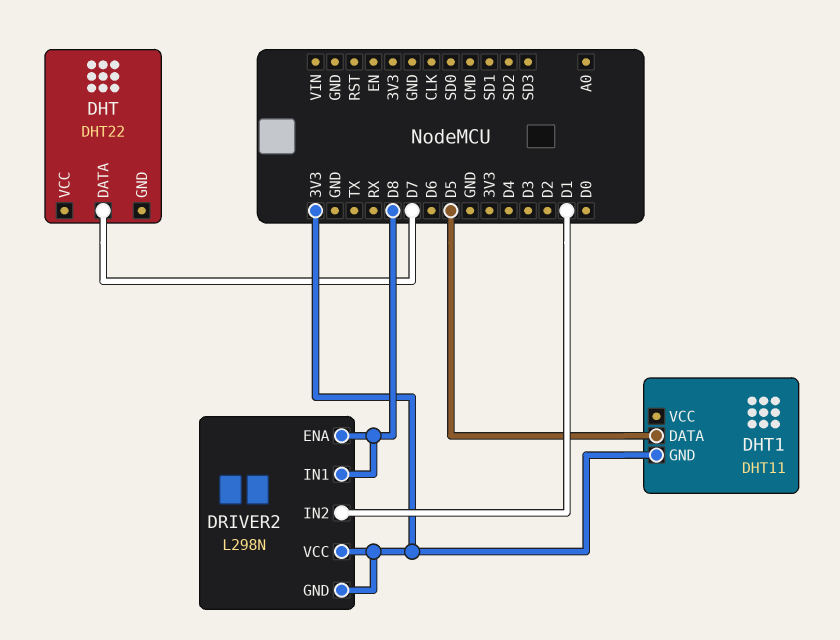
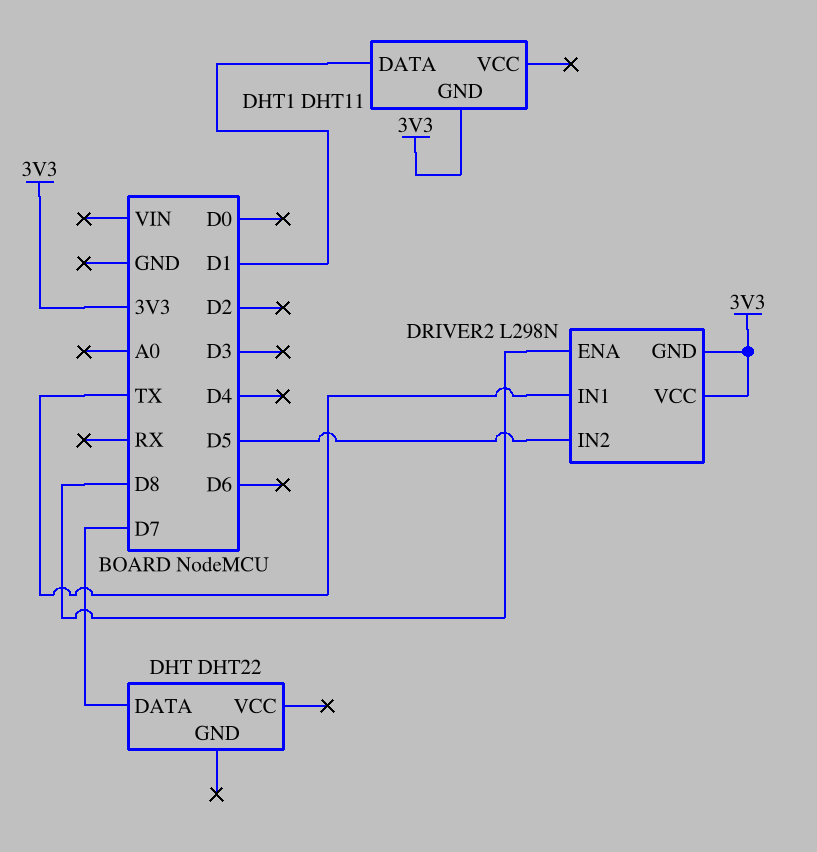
DHT1 pin DATA: D5 -> D1
DRIVER2 pin IN1: D8 -> TX
DRIVER2 pin IN2: D1 -> D5

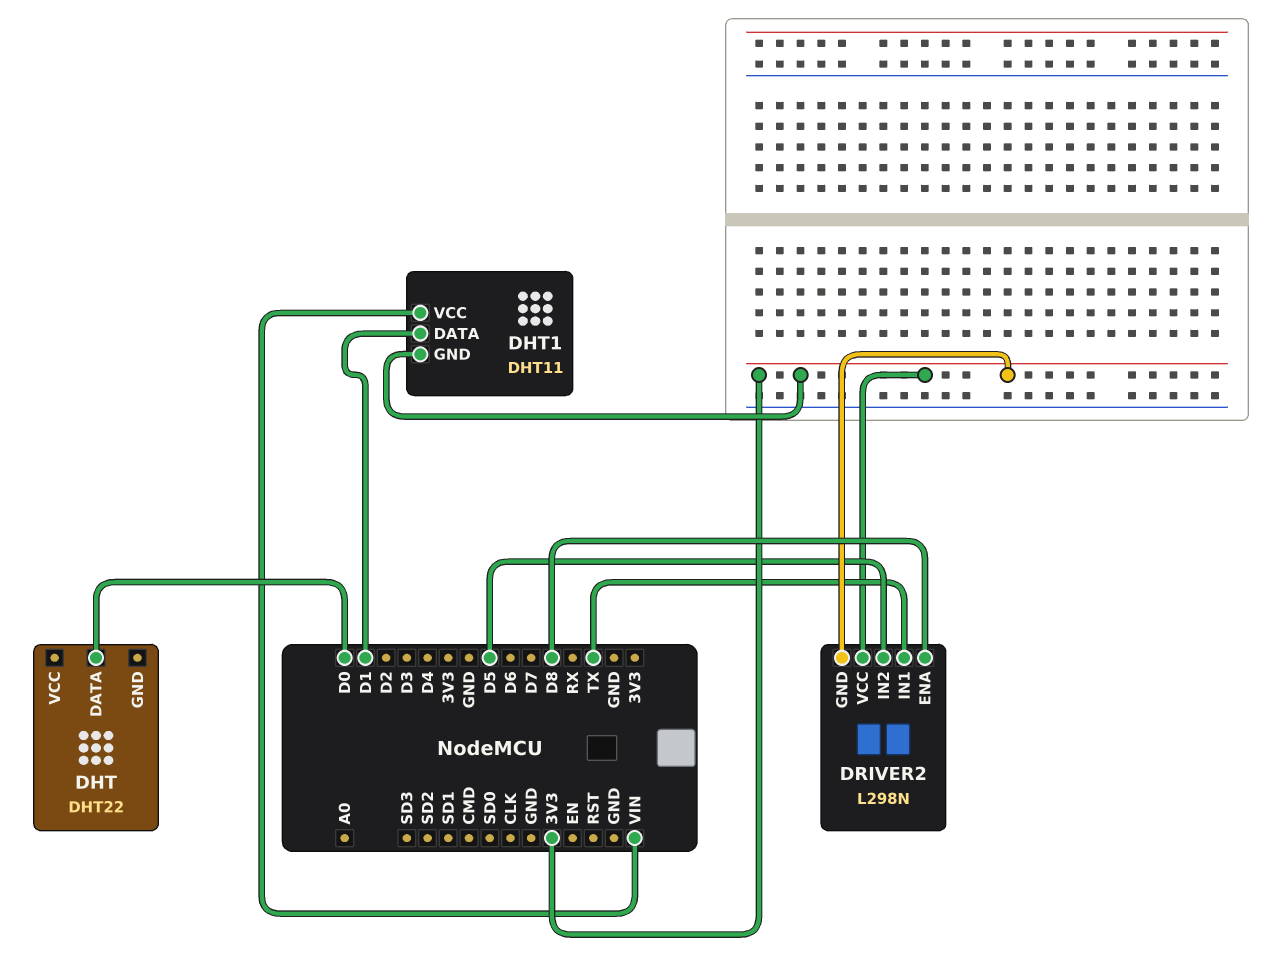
DHT pin DATA: D7 -> D0
DHT1 pin VCC: none -> VIN

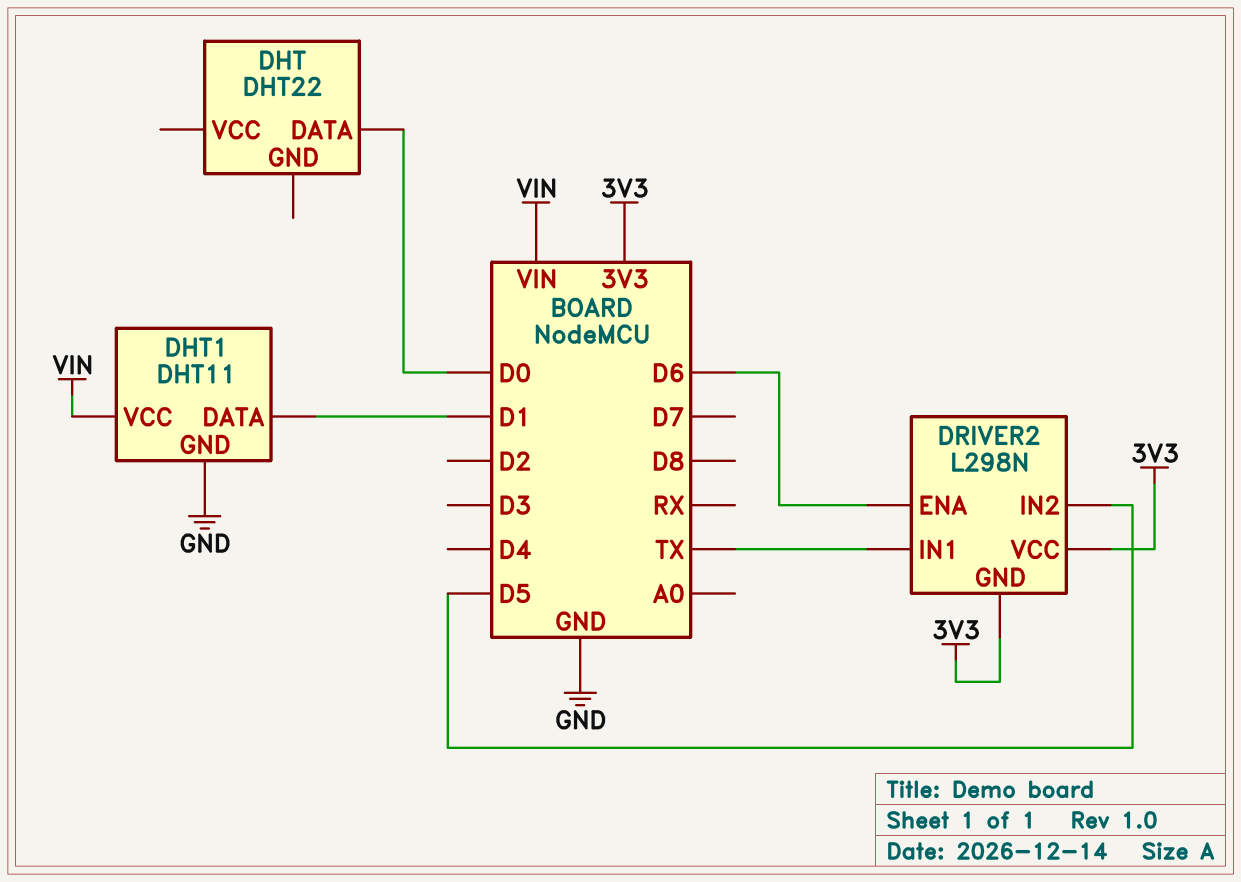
DHT1 pin GND: 3V3 -> GND
DRIVER2 pin ENA: D8 -> D6

